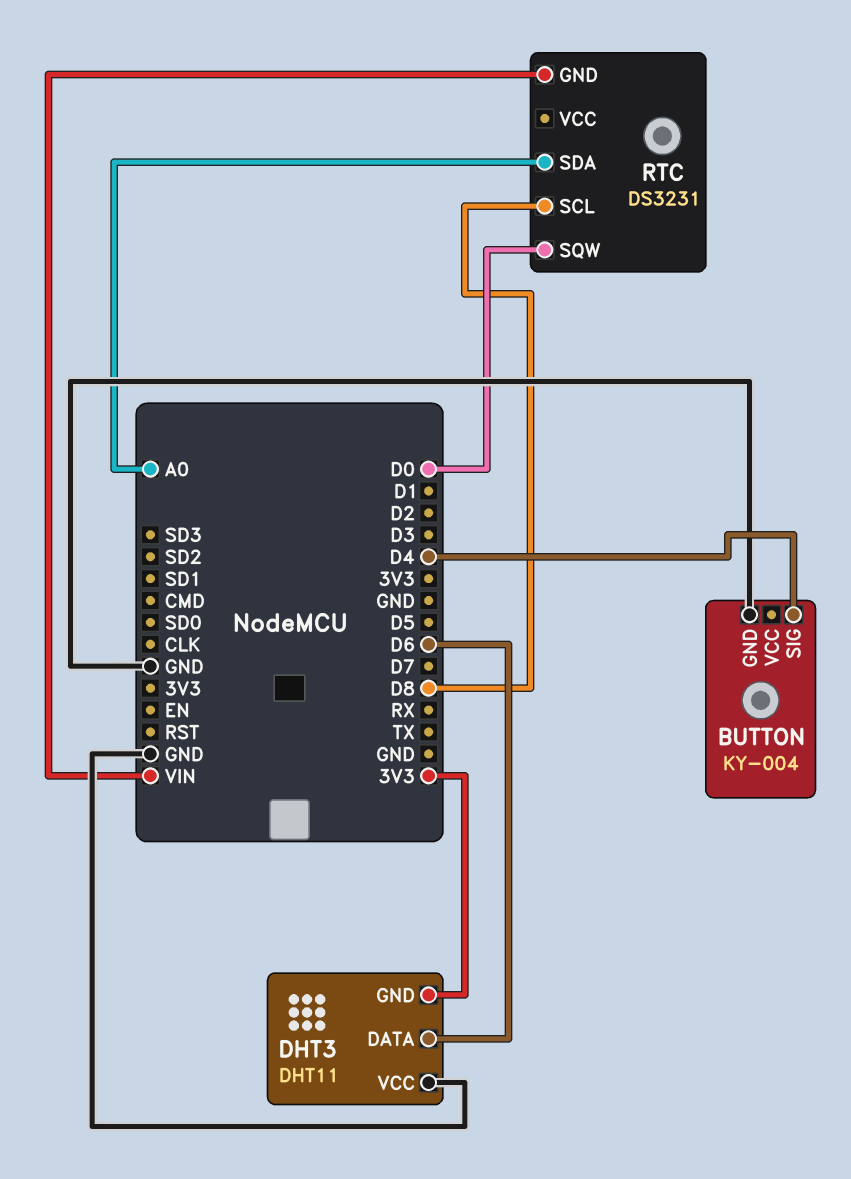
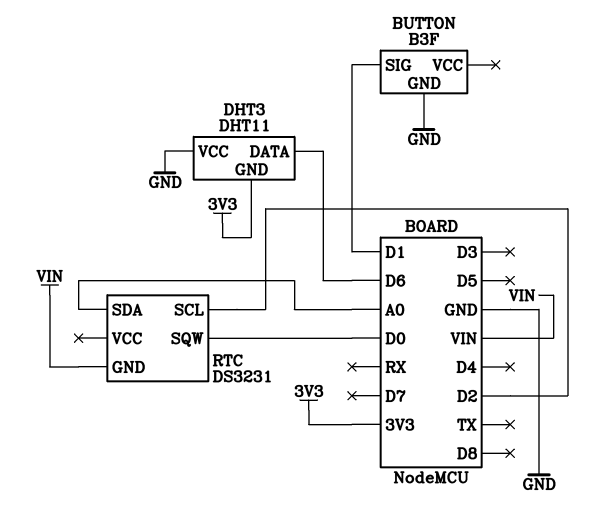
BUTTON: KY-004 -> B3F
BUTTON pin SIG: D4 -> D1
RTC pin SCL: D8 -> D2

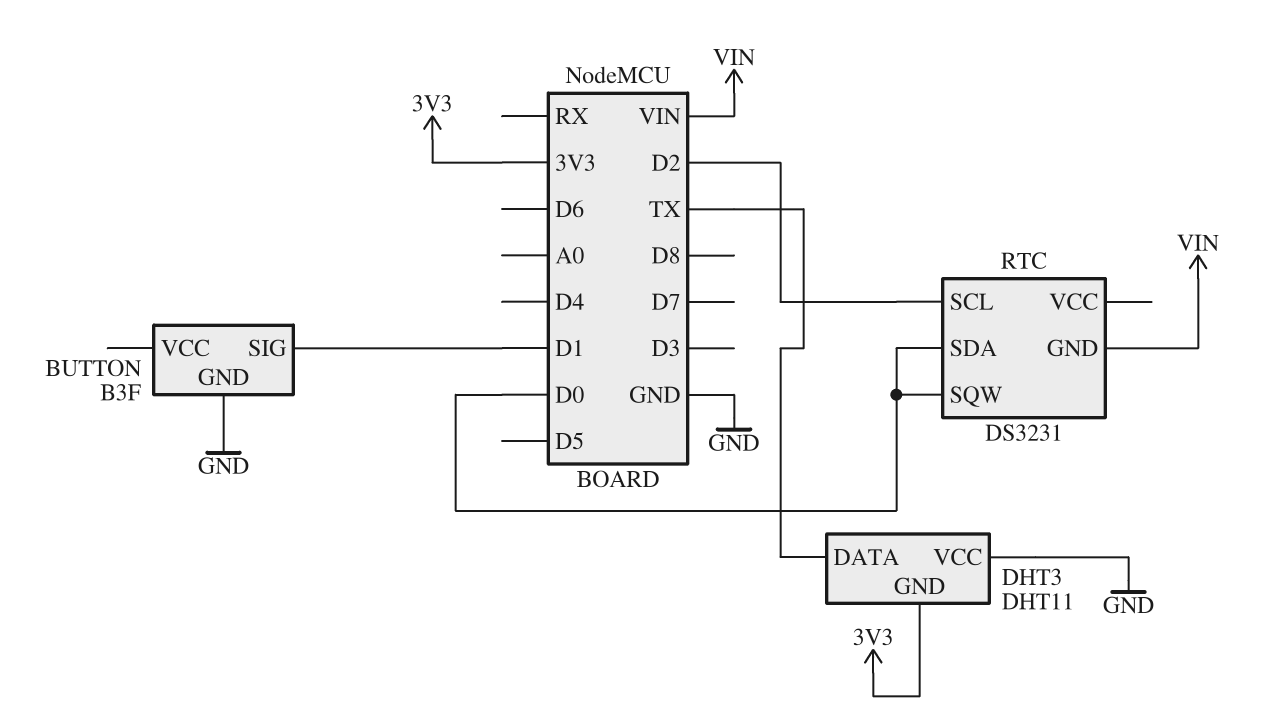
DHT3 pin DATA: D6 -> TX
RTC pin SDA: A0 -> D0

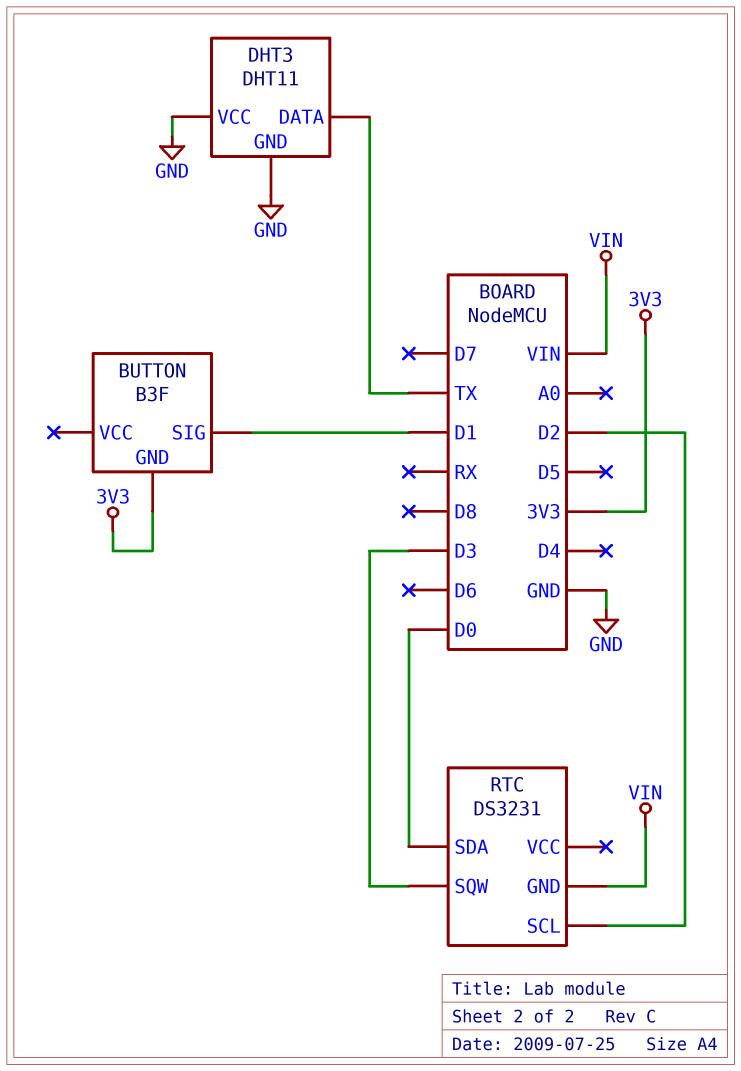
BUTTON pin GND: GND -> 3V3
DHT3 pin GND: 3V3 -> GND
RTC pin SQW: D0 -> D3

